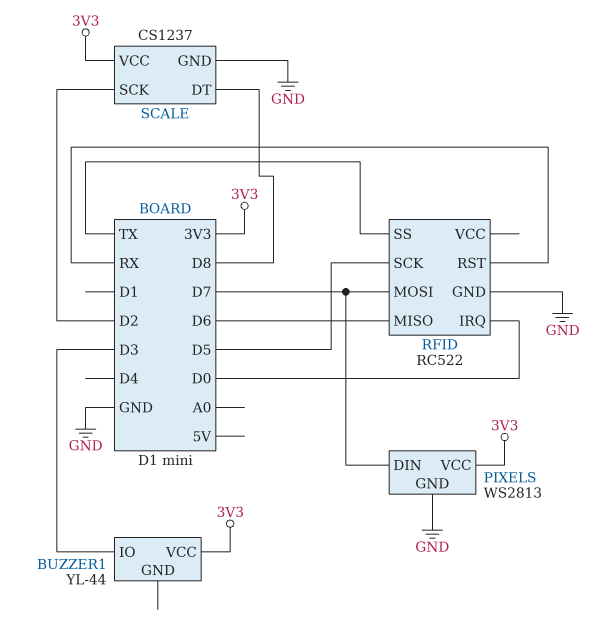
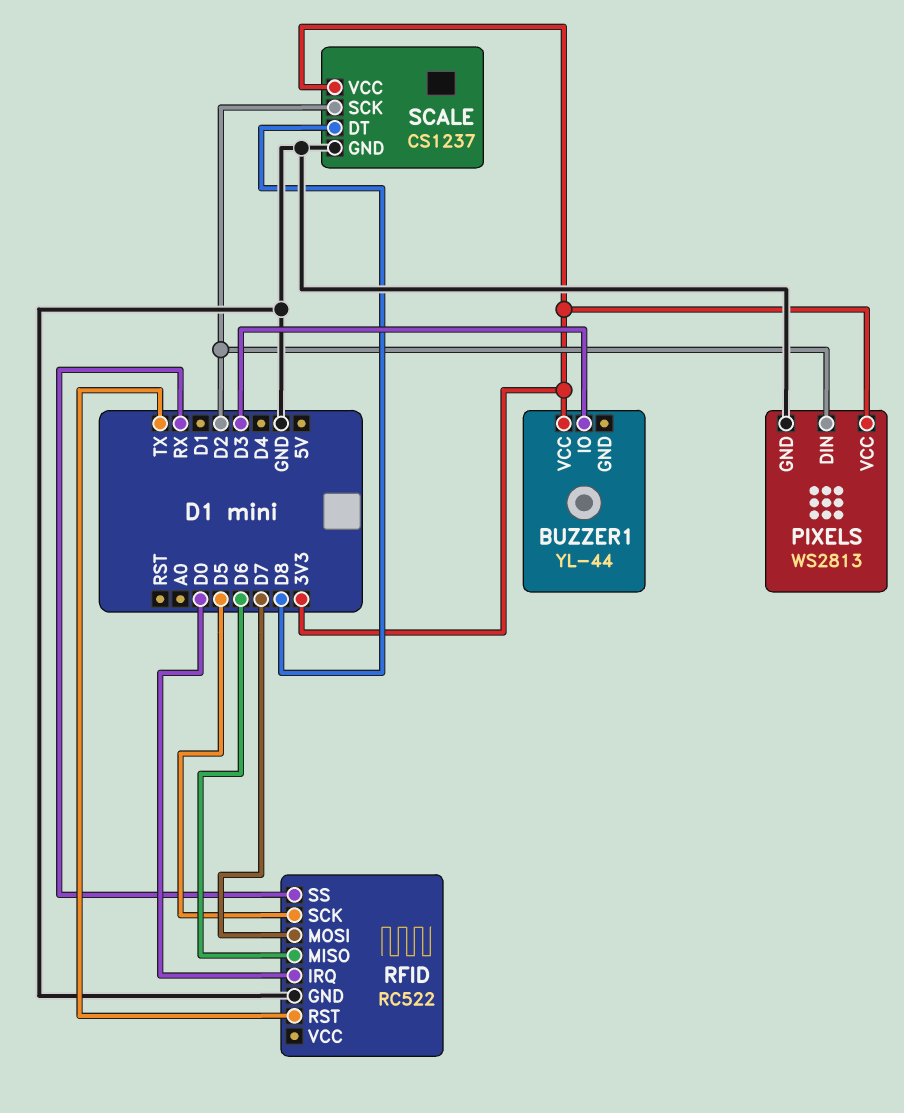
PIXELS pin DIN: D7 -> D2
RFID pin RST: RX -> TX
RFID pin SS: TX -> RX

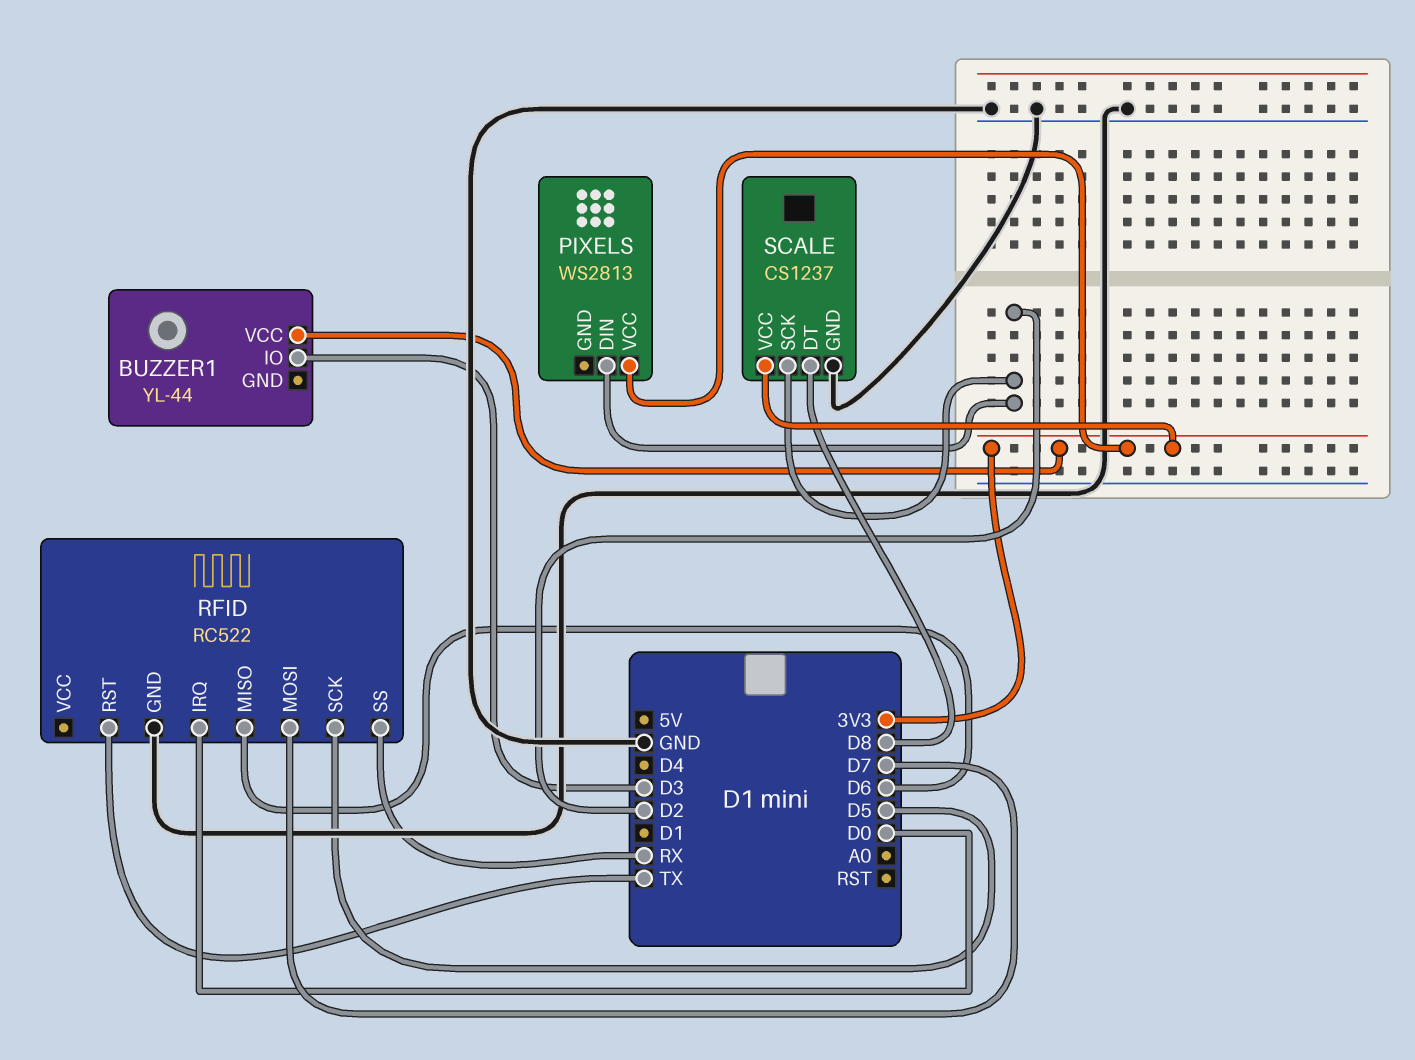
PIXELS pin GND: GND -> none

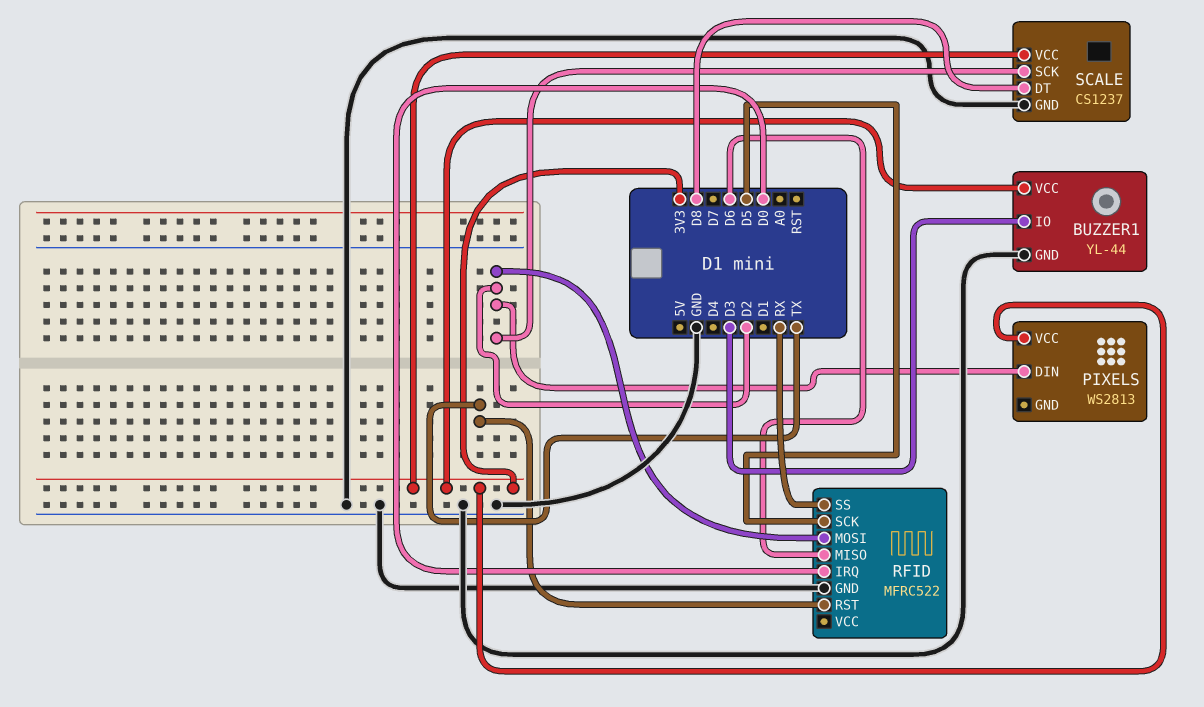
BUZZER1 pin GND: none -> GND
RFID: RC522 -> MFRC522
RFID pin MOSI: D7 -> D2

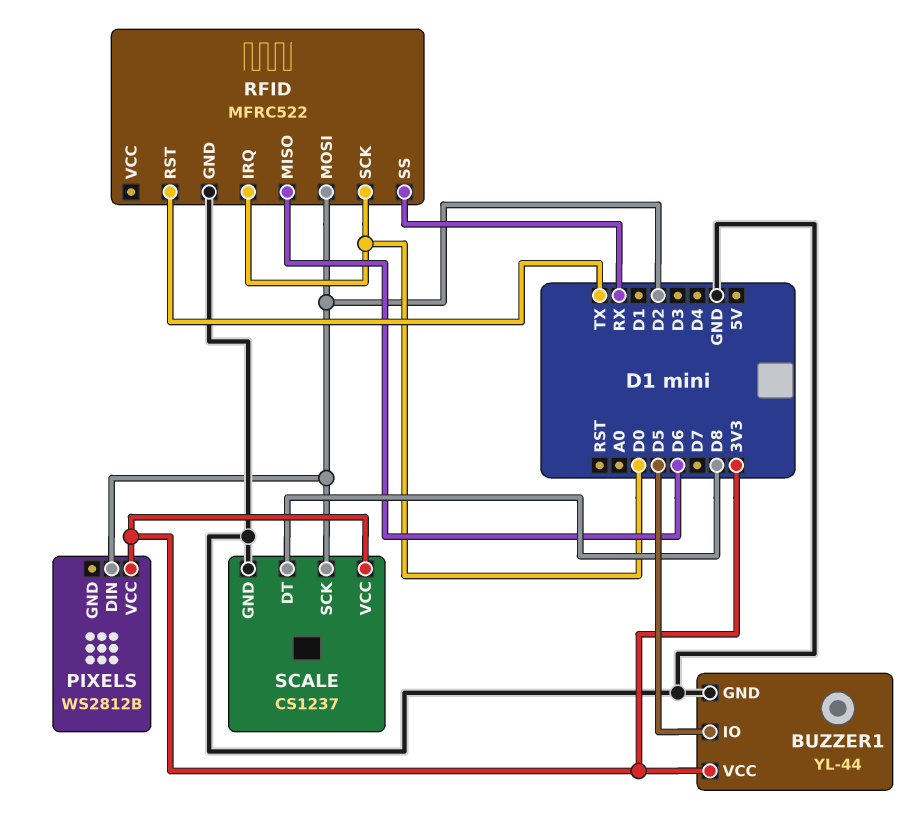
BUZZER1 pin IO: D3 -> D5
PIXELS: WS2813 -> WS2812B
RFID pin SCK: D5 -> D0

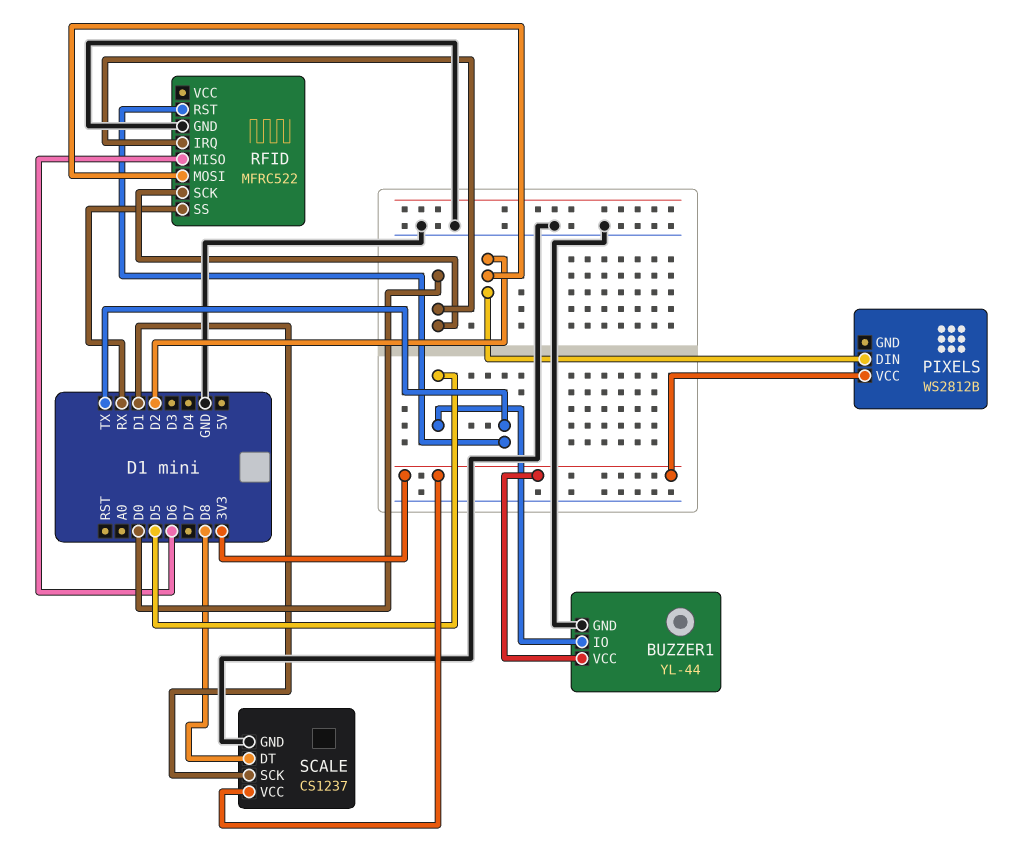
SCALE pin SCK: D2 -> D1

